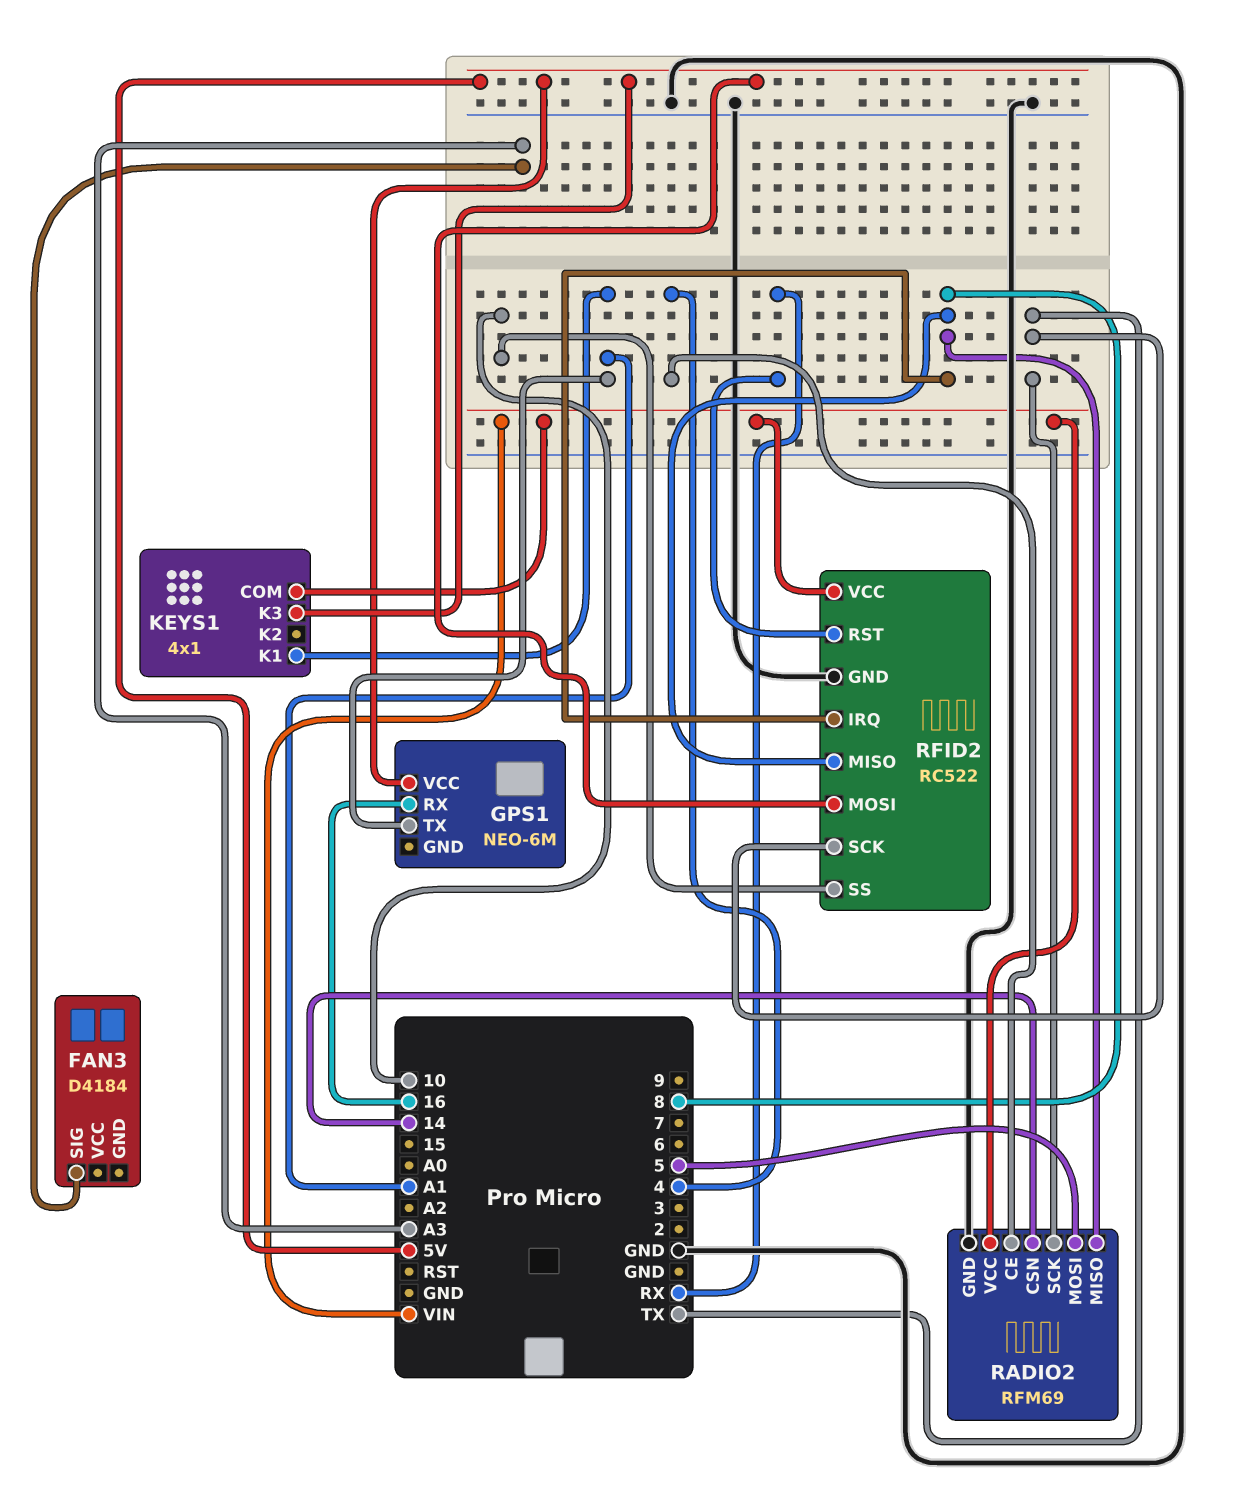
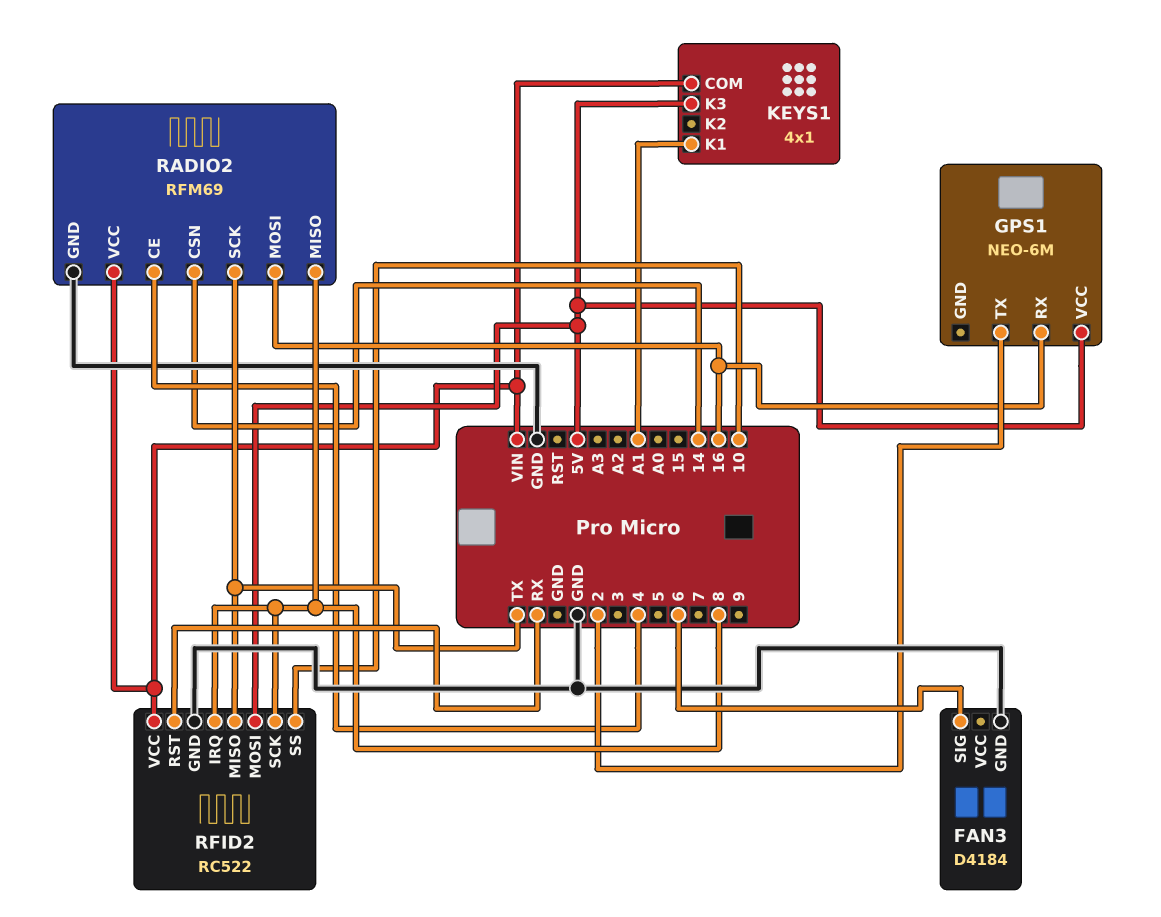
FAN3 pin GND: none -> GND
FAN3 pin SIG: A3 -> 6
GPS1 pin TX: A1 -> 2
RADIO2 pin MOSI: 5 -> 16
RFID2 pin MISO: 8 -> TX
RFID2 pin SCK: TX -> 8

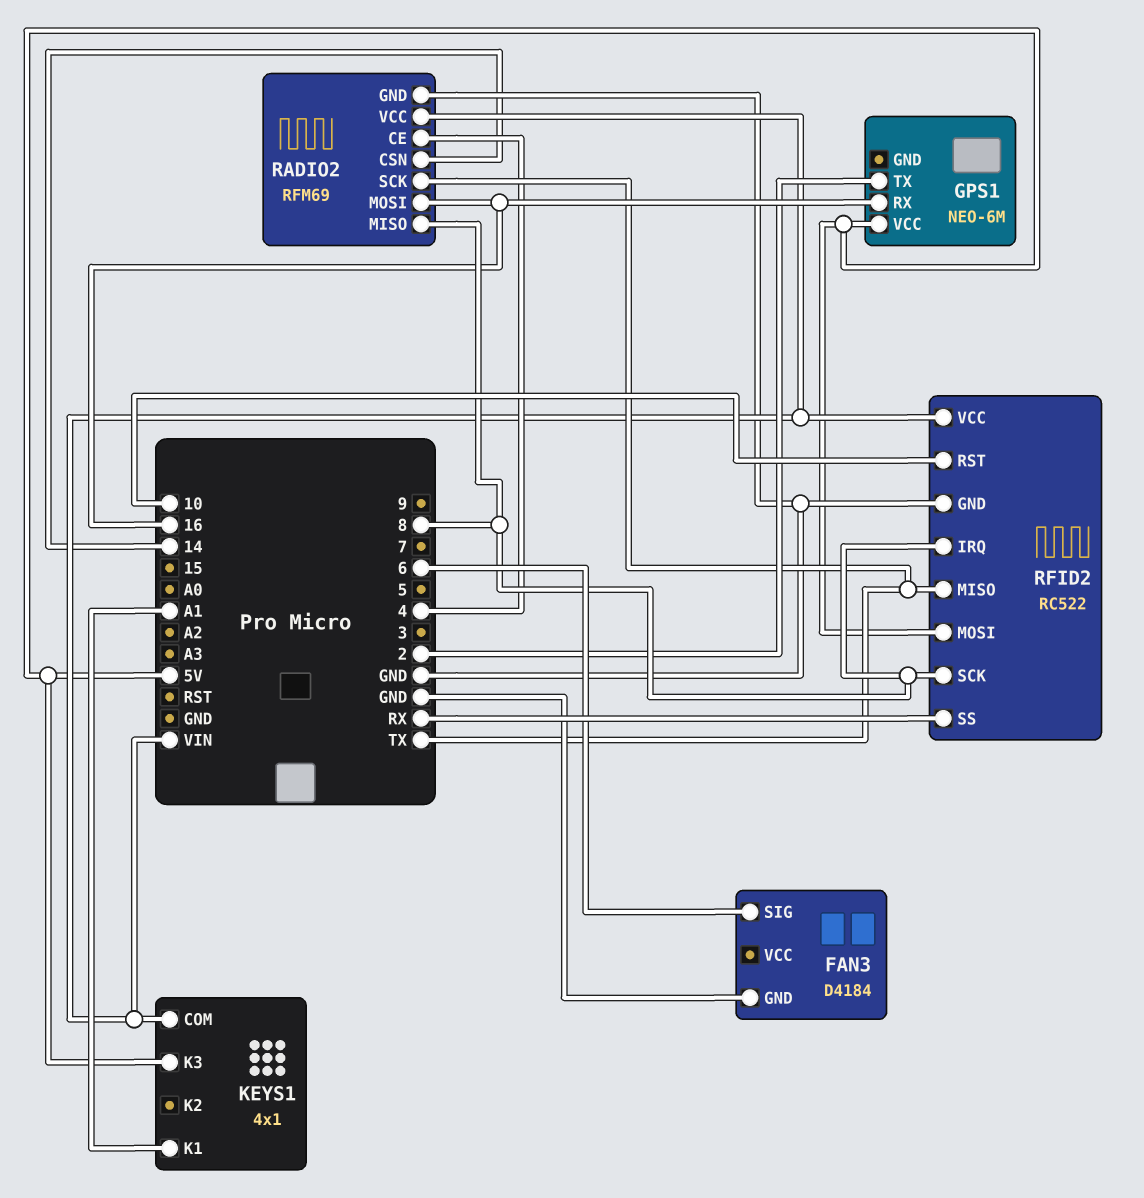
RFID2 pin RST: RX -> 10
RFID2 pin SS: 10 -> RX

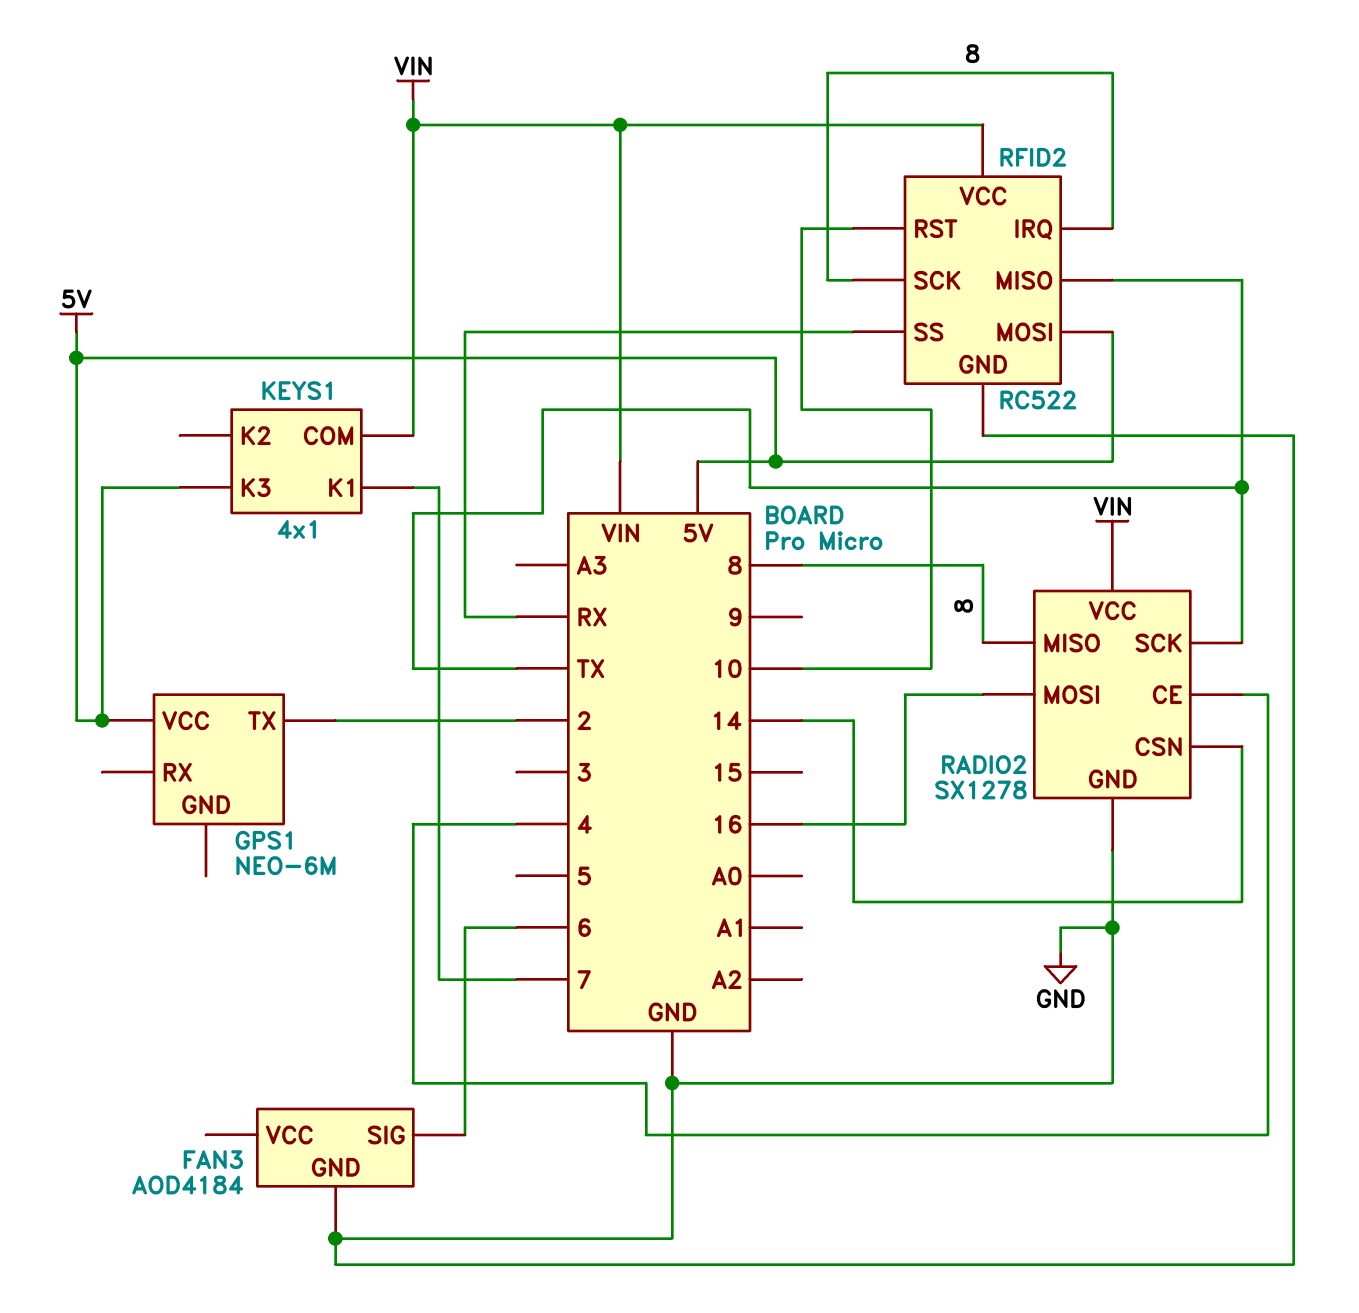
FAN3: D4184 -> AOD4184
GPS1 pin RX: 16 -> none
KEYS1 pin K1: A1 -> 7
RADIO2: RFM69 -> SX1278

